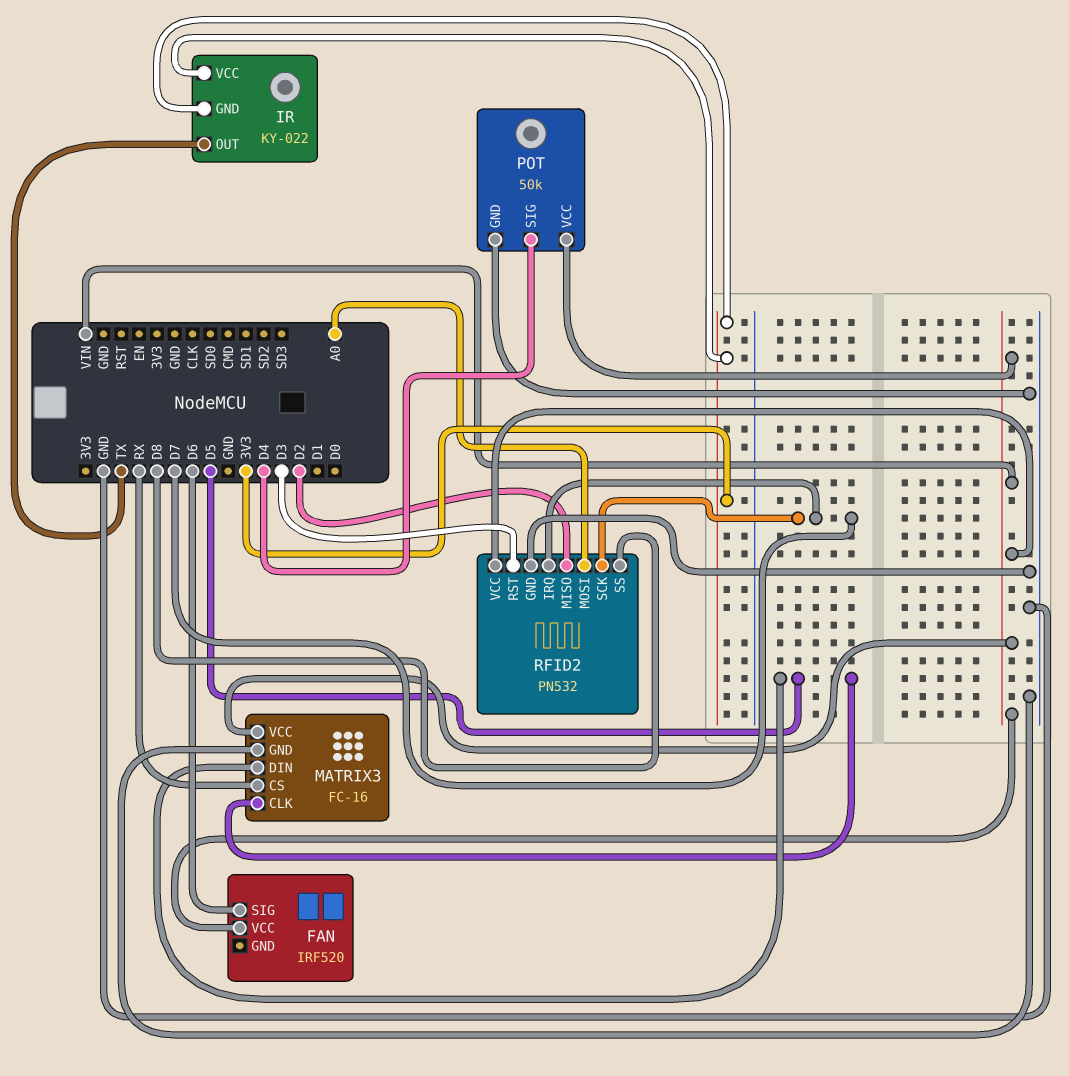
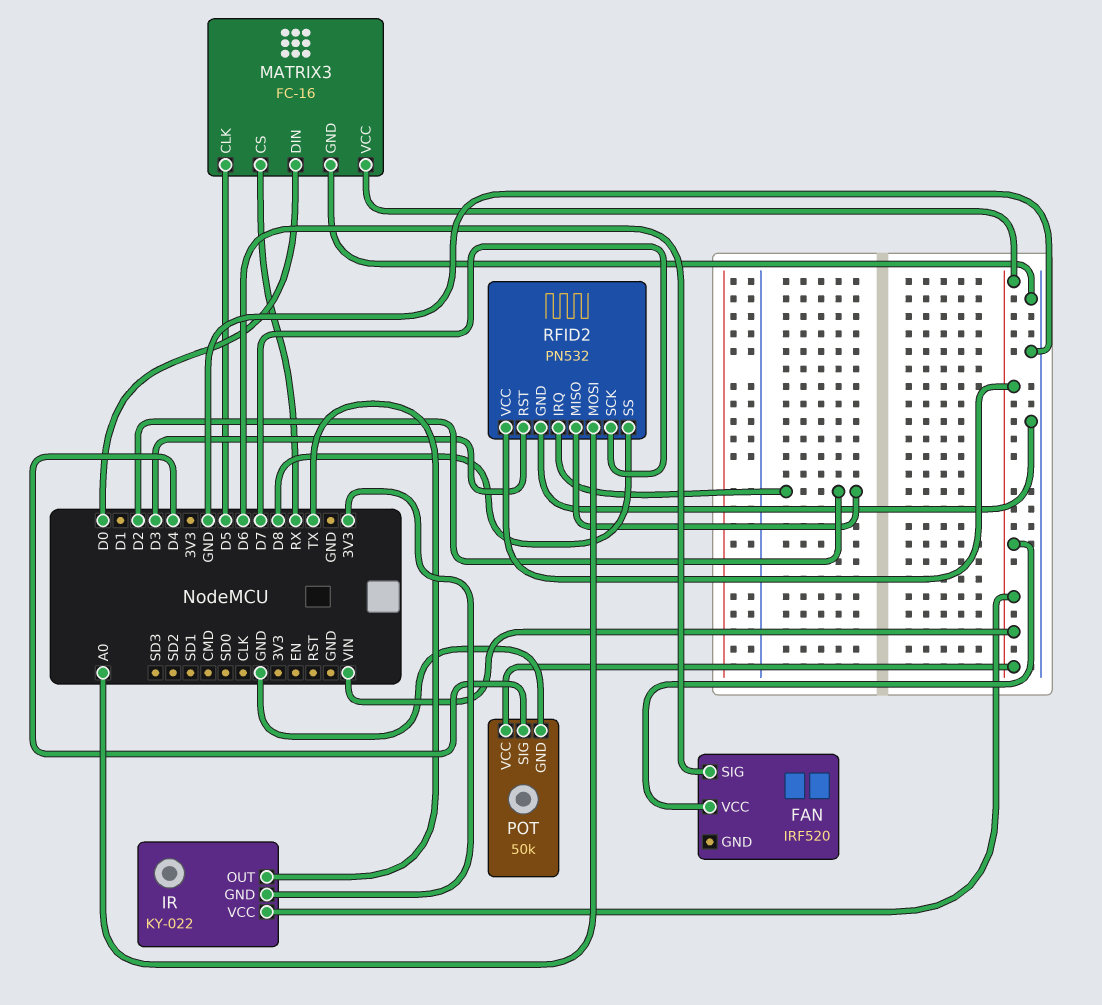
IR pin VCC: 3V3 -> VIN
MATRIX3 pin DIN: D5 -> D0
RFID2 pin IRQ: D7 -> D2

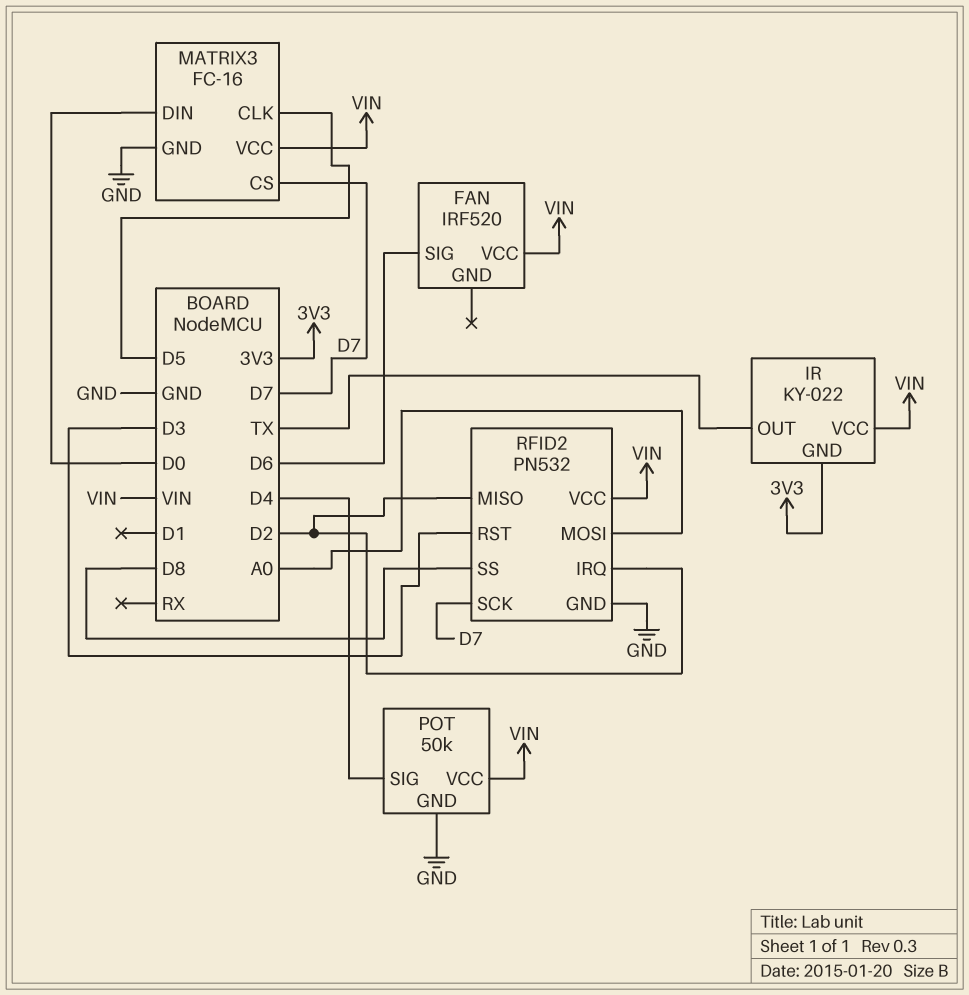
MATRIX3 pin CS: RX -> D7

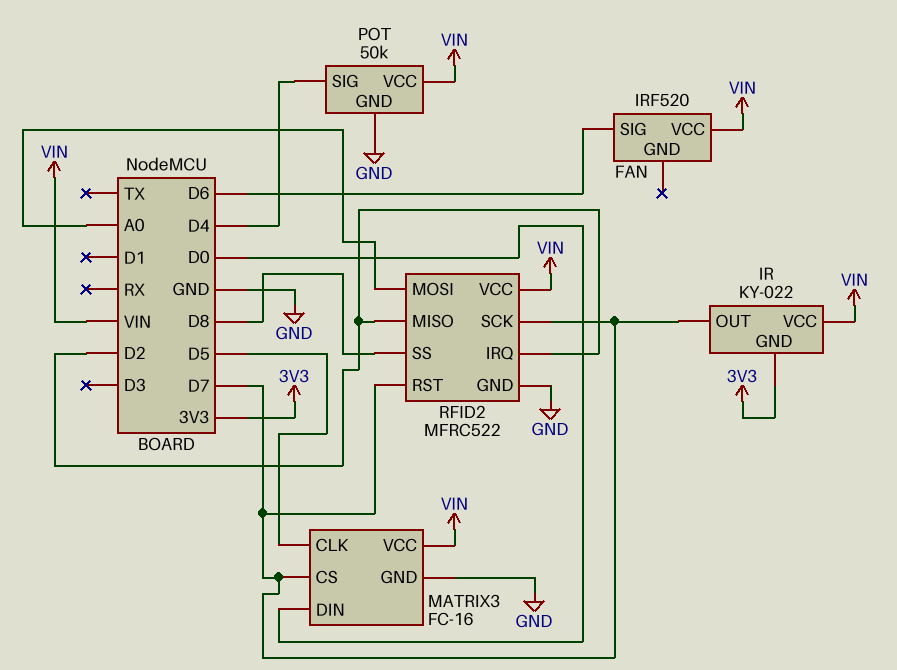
IR pin OUT: TX -> D7
RFID2: PN532 -> MFRC522
RFID2 pin RST: D3 -> D7

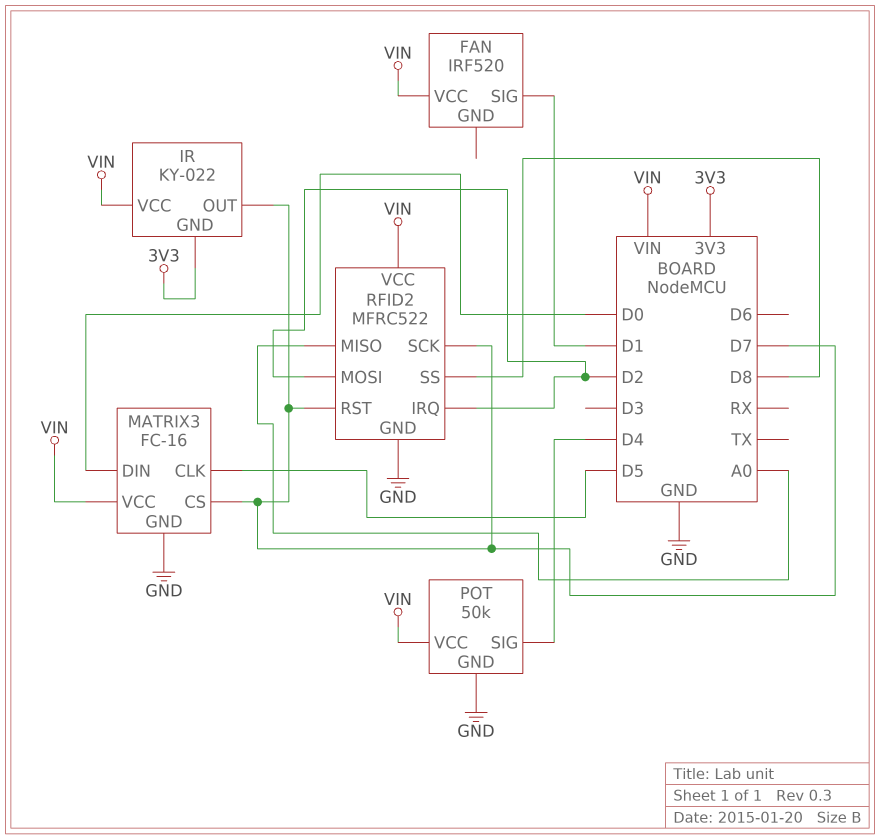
FAN pin SIG: D6 -> D1
RFID2 pin MISO: D2 -> A0
RFID2 pin MOSI: A0 -> D2

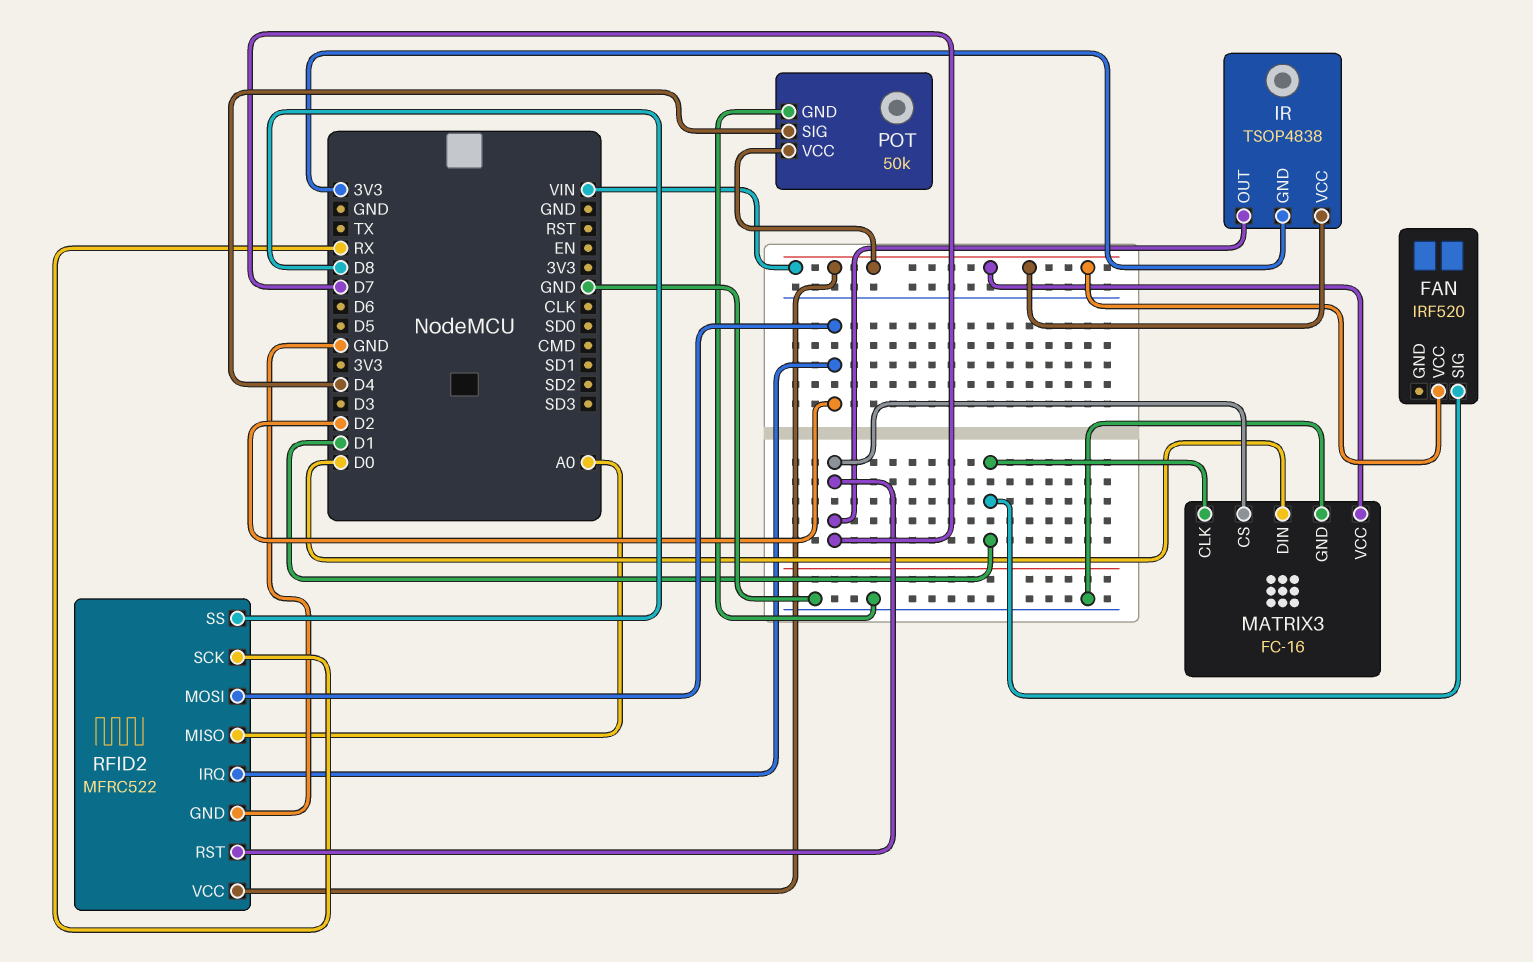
IR: KY-022 -> TSOP4838
MATRIX3 pin CLK: D5 -> D1
RFID2 pin SCK: D7 -> RX

